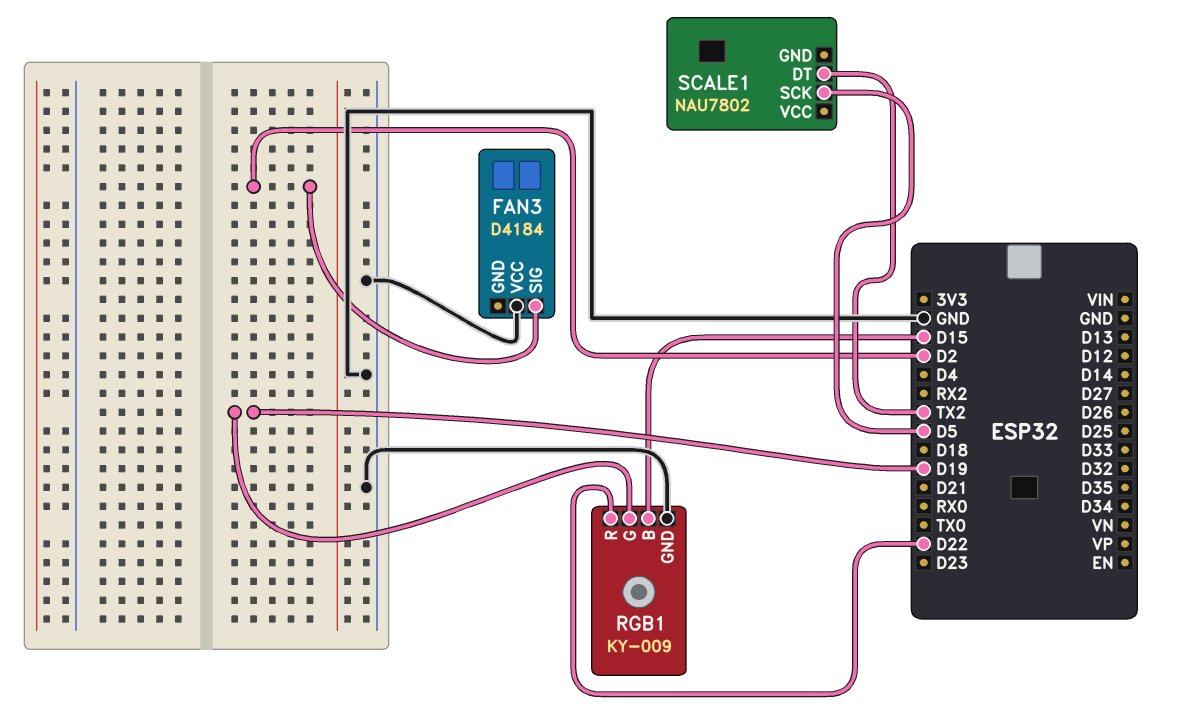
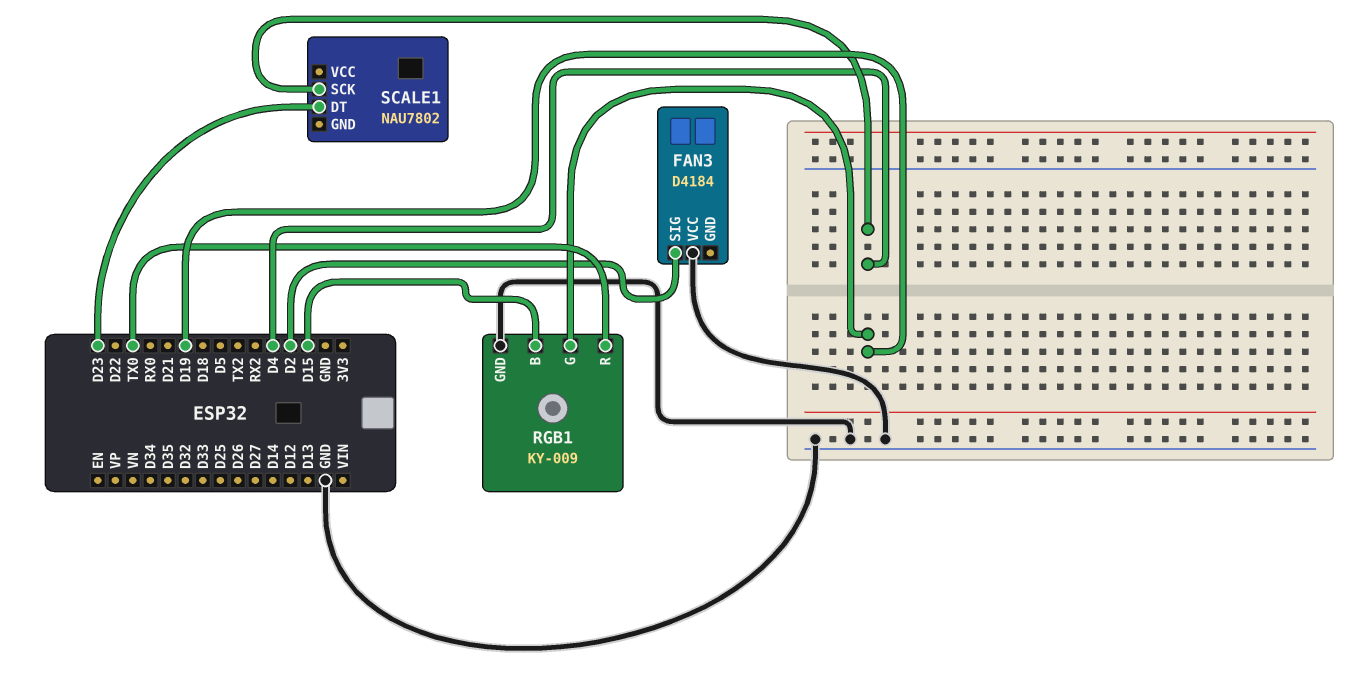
RGB1 pin R: D22 -> TX0
SCALE1 pin DT: TX2 -> D23
SCALE1 pin SCK: D5 -> D4

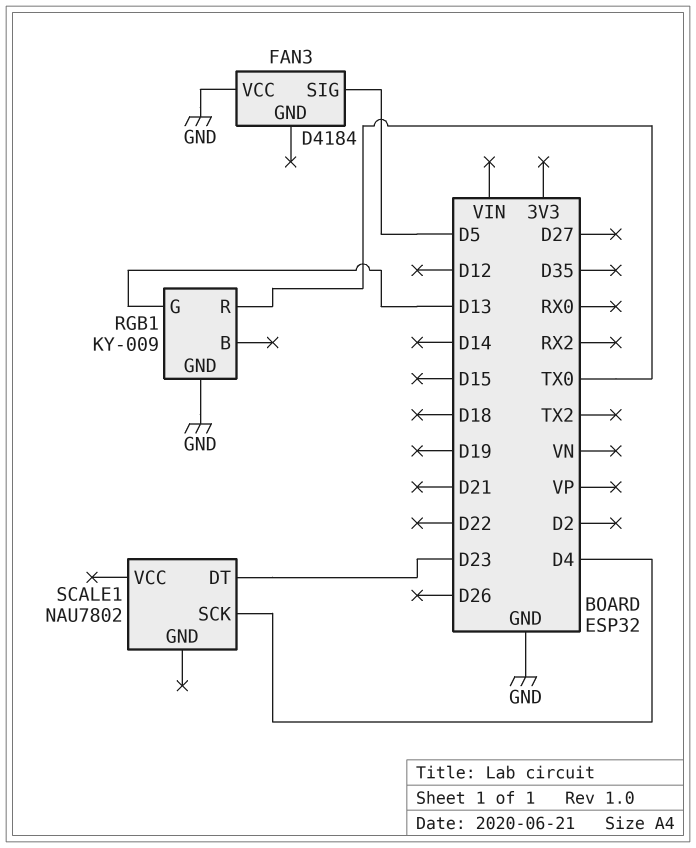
FAN3 pin SIG: D2 -> D5
RGB1 pin B: D15 -> none
RGB1 pin G: D19 -> D13

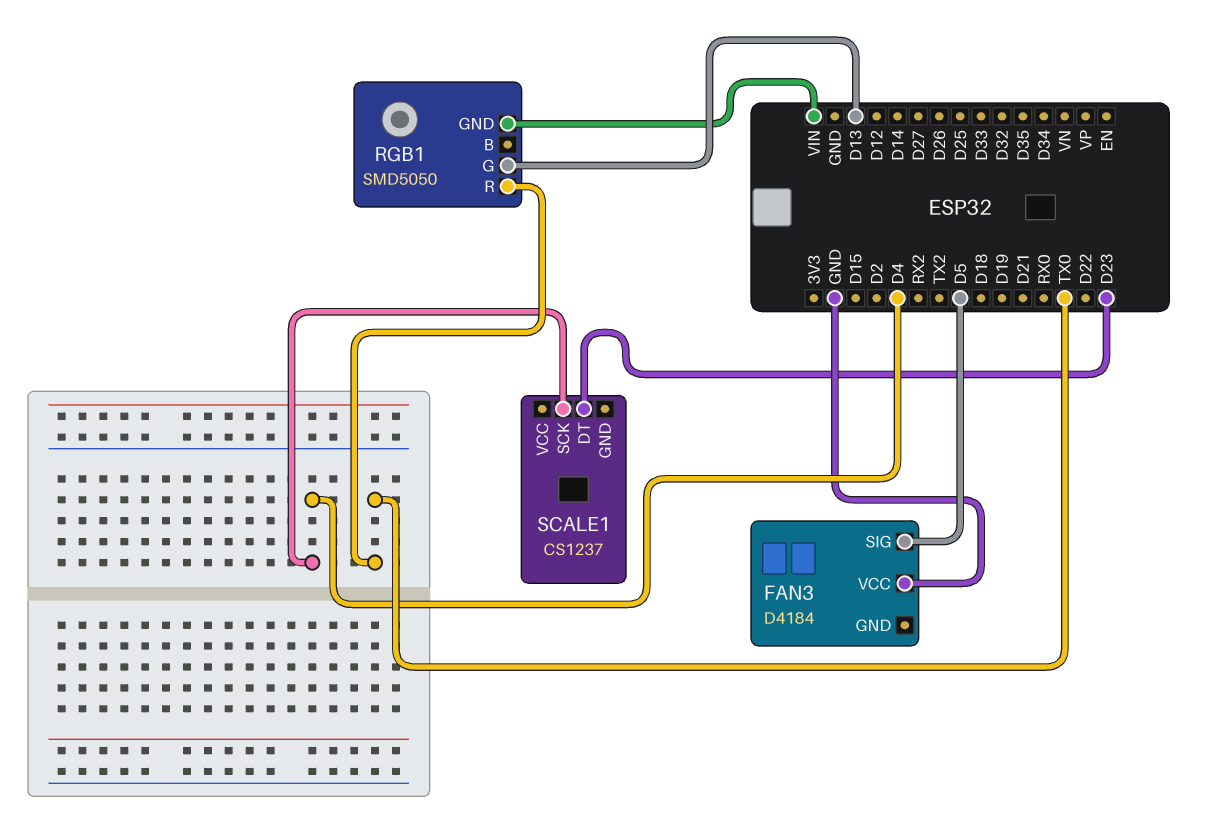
RGB1: KY-009 -> SMD5050
RGB1 pin GND: GND -> VIN
SCALE1: NAU7802 -> CS1237

